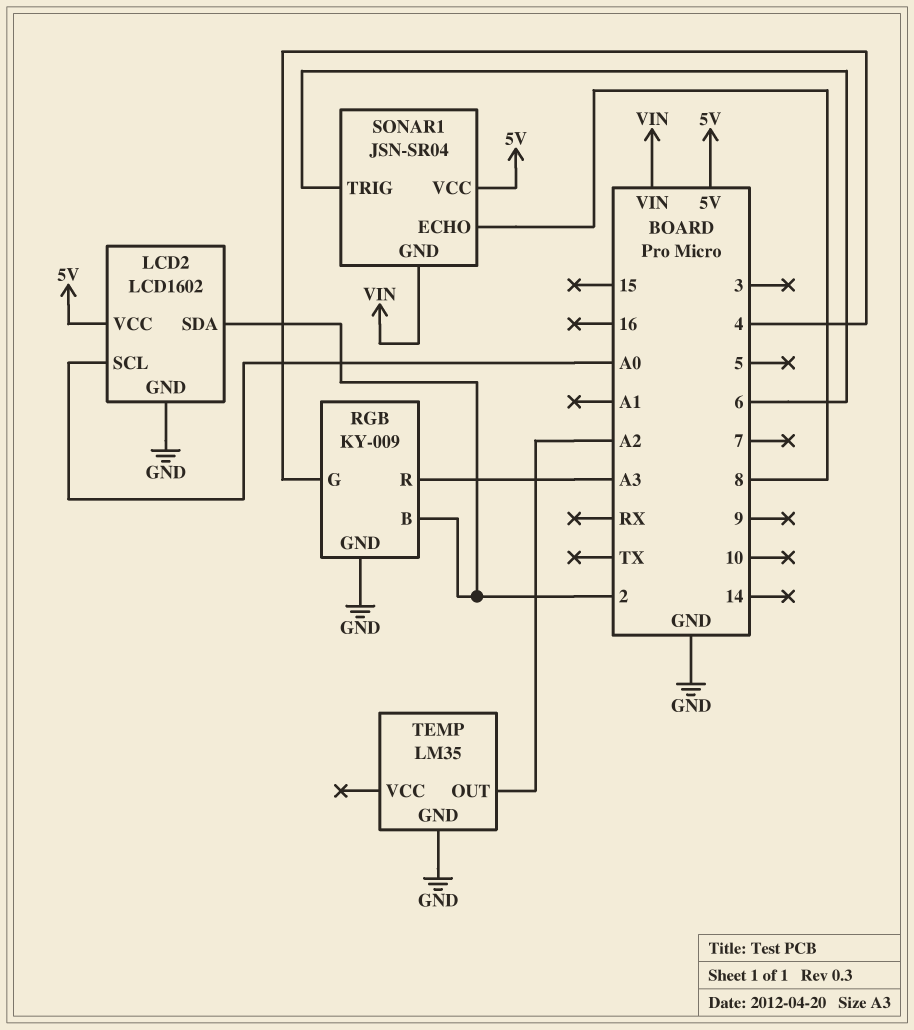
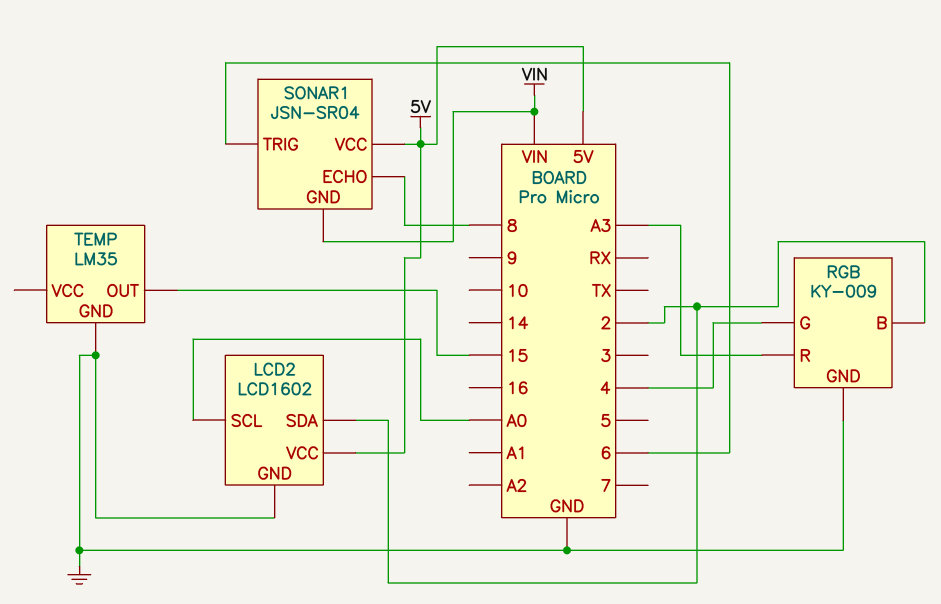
TEMP pin OUT: A2 -> 15

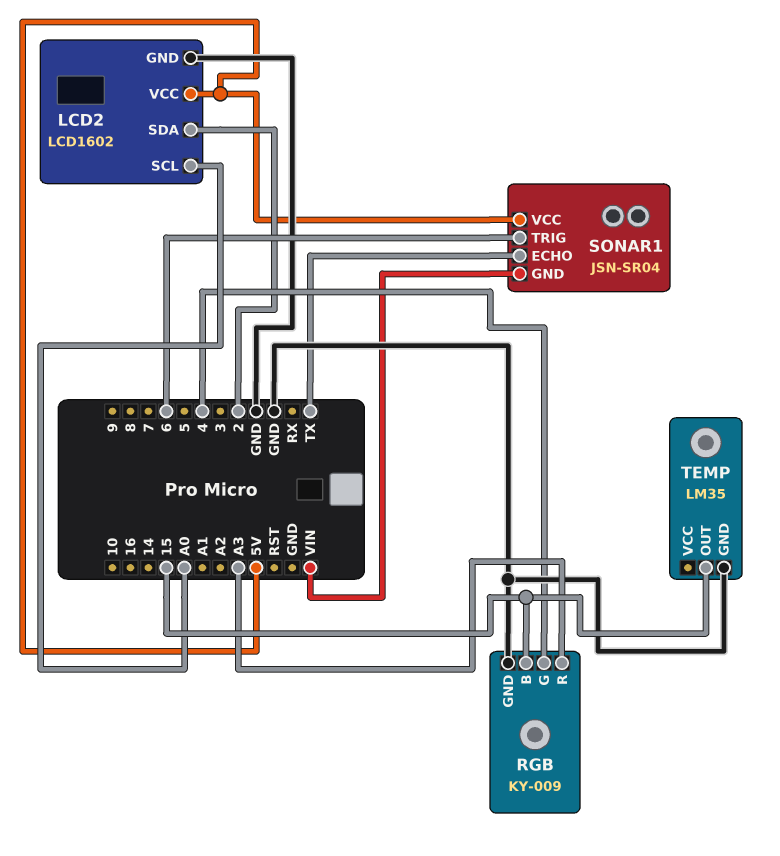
RGB pin B: 2 -> 15
SONAR1 pin ECHO: 8 -> TX

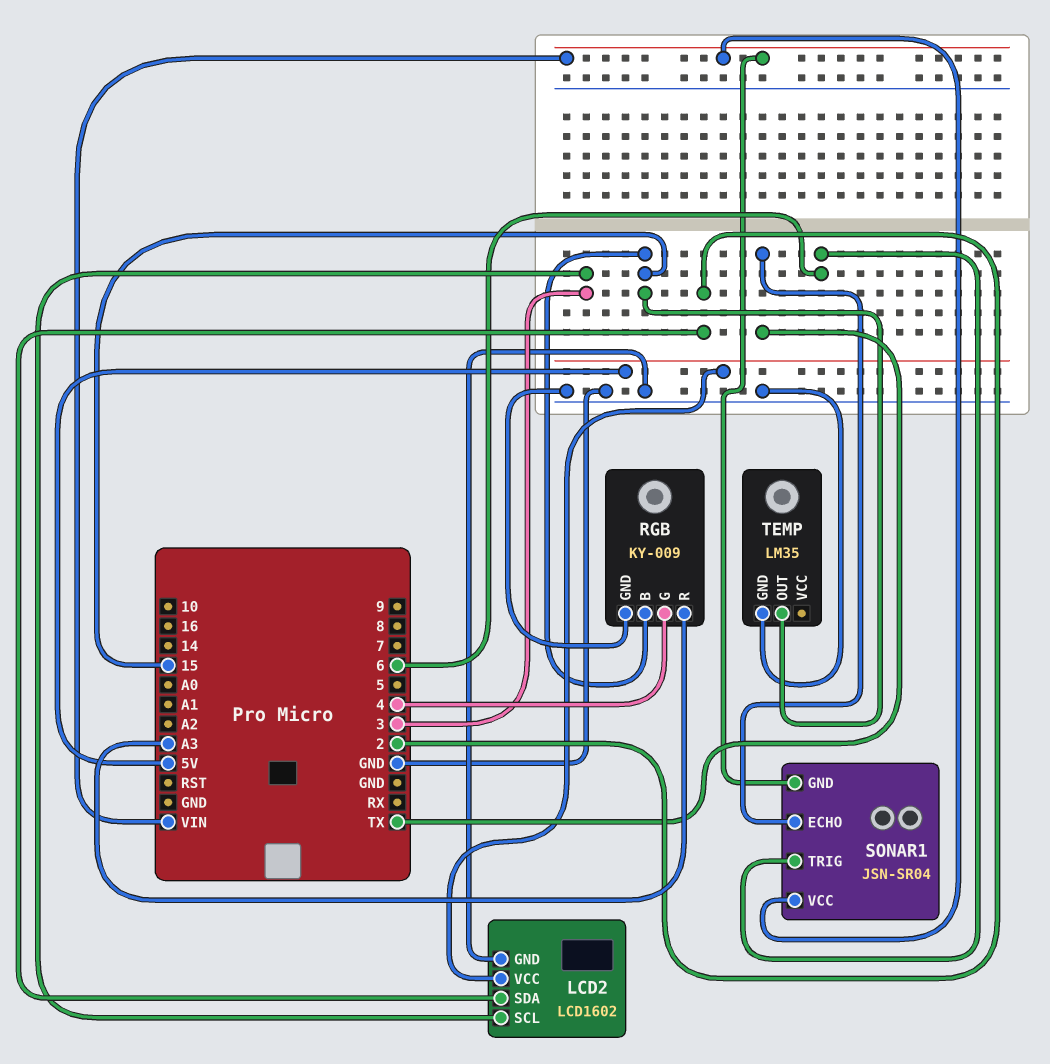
LCD2 pin SCL: A0 -> 3
SONAR1 pin VCC: 5V -> VIN

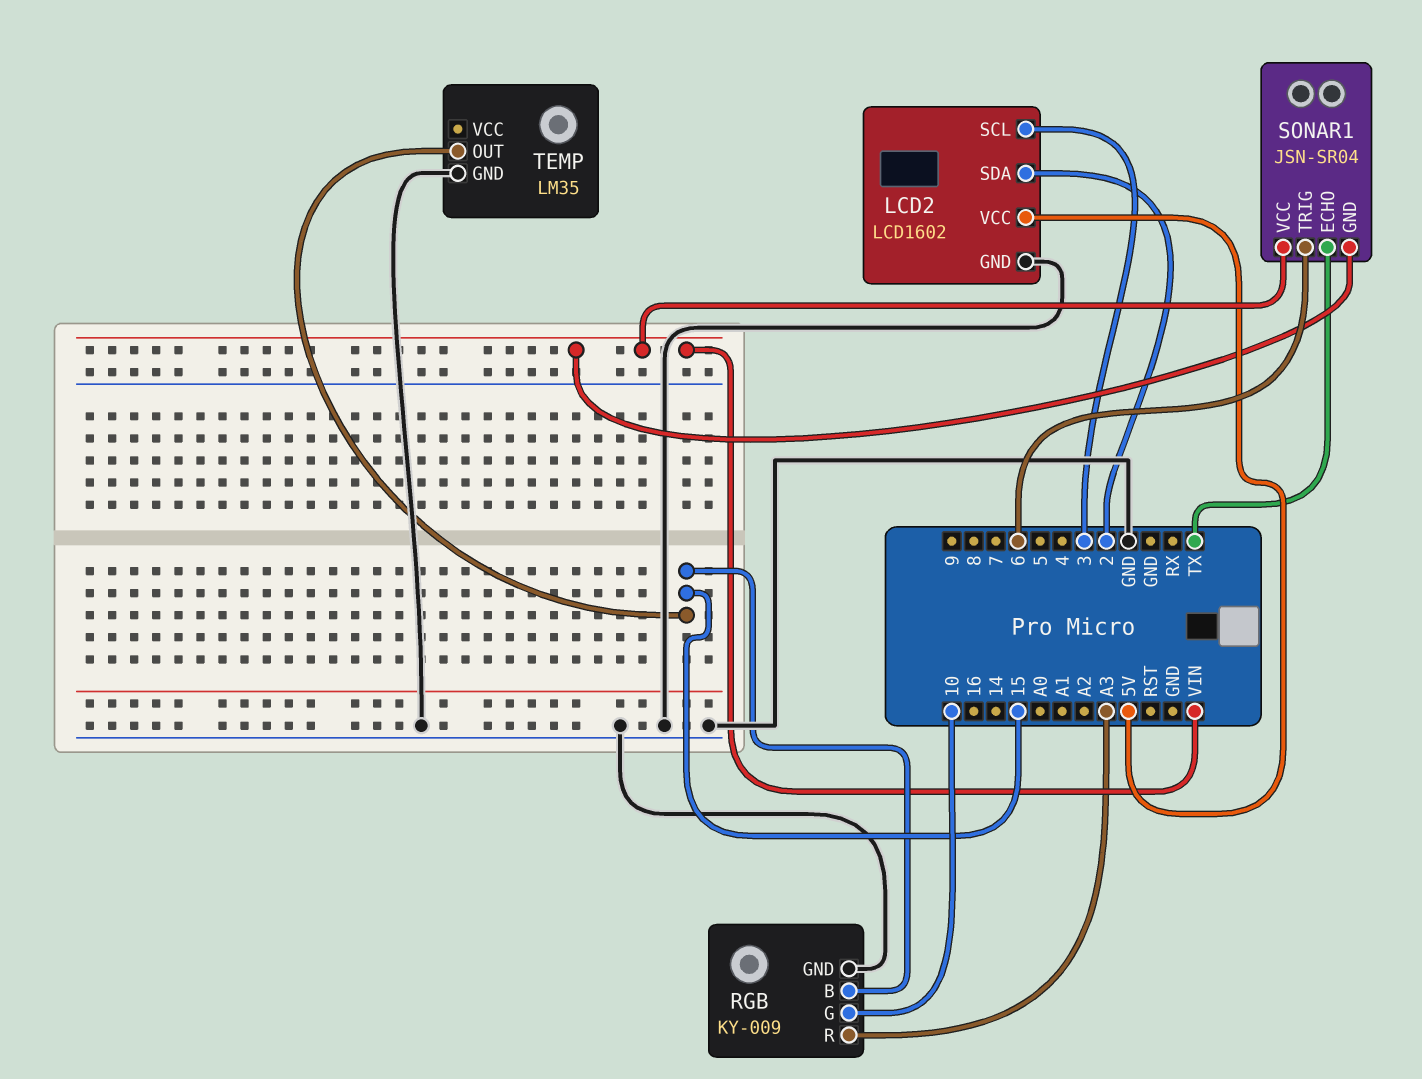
RGB pin G: 4 -> 10

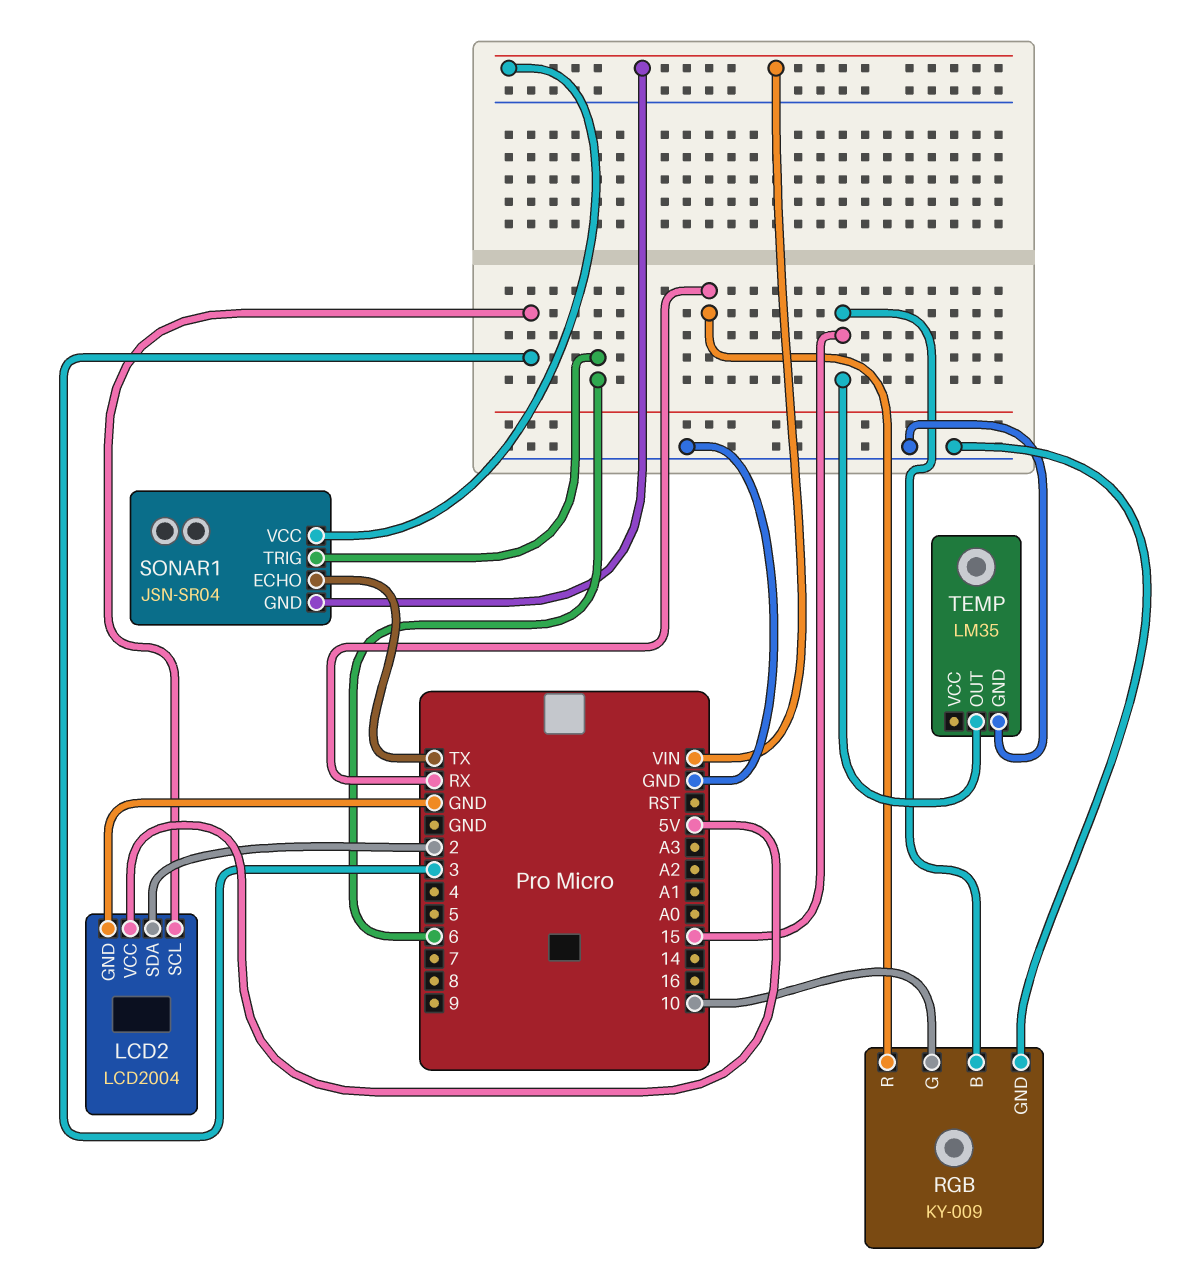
LCD2: LCD1602 -> LCD2004
RGB pin R: A3 -> RX

